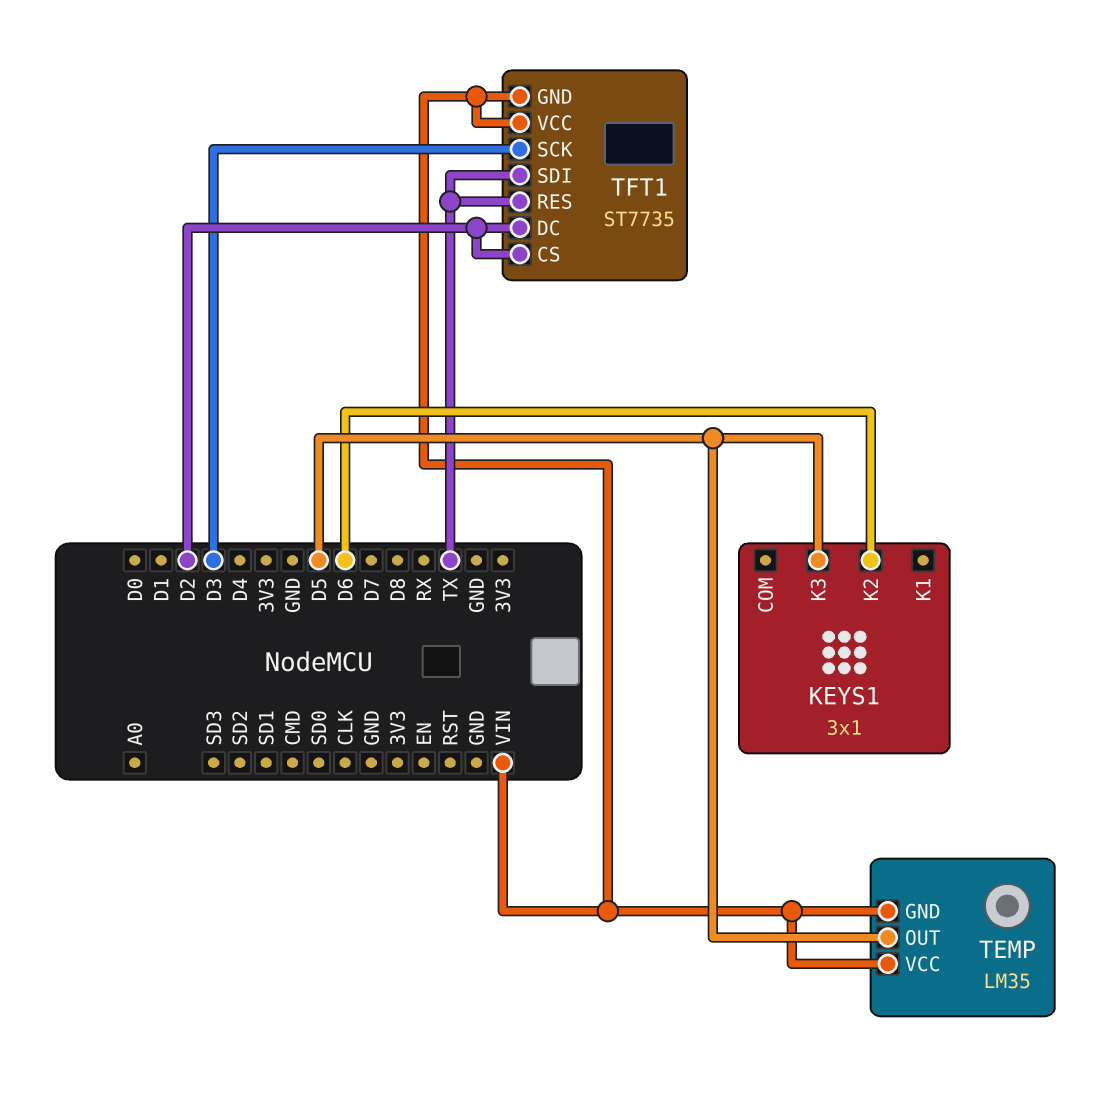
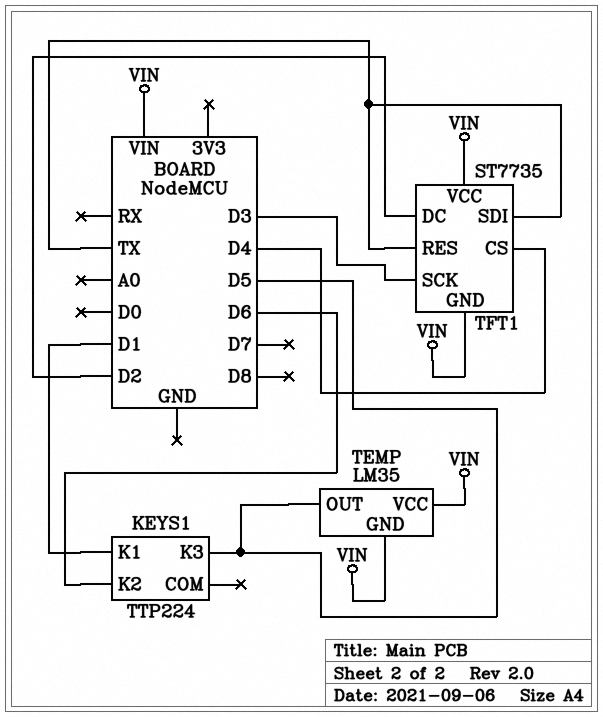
KEYS1: 3x1 -> TTP224
KEYS1 pin K1: none -> D1
TFT1 pin CS: D2 -> D4

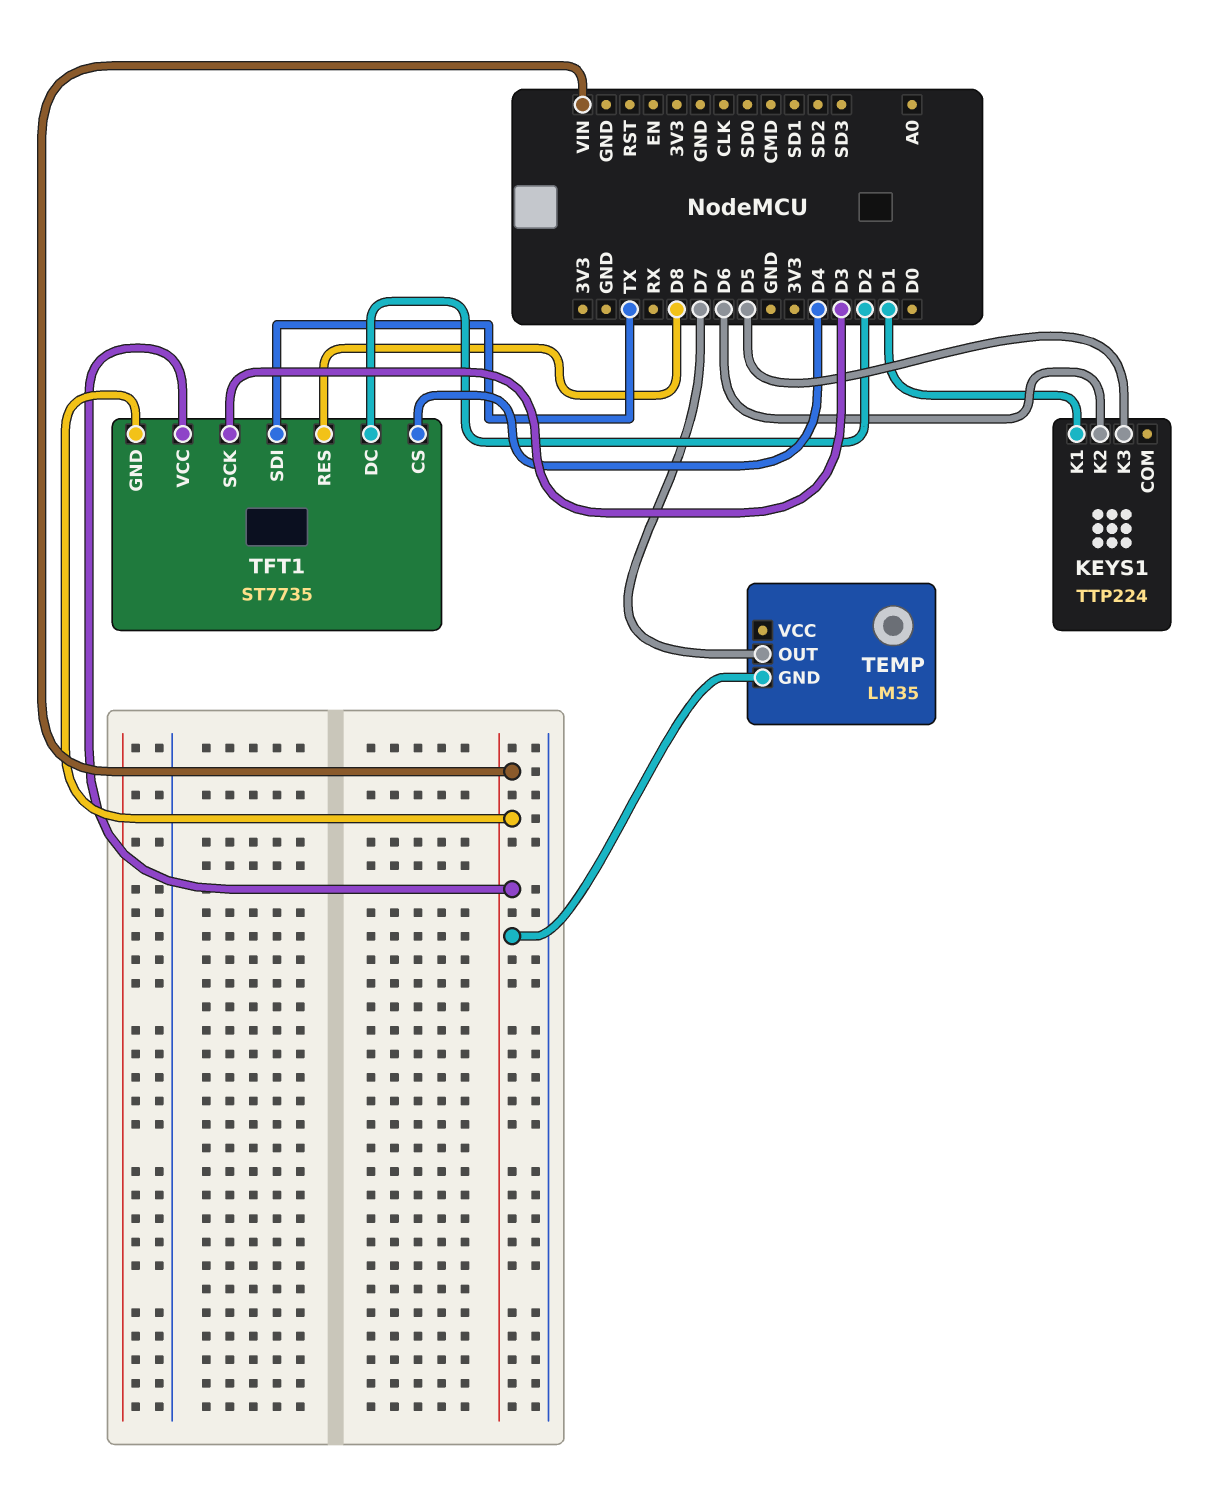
TEMP pin OUT: D5 -> D7
TEMP pin VCC: VIN -> none
TFT1 pin RES: TX -> D8

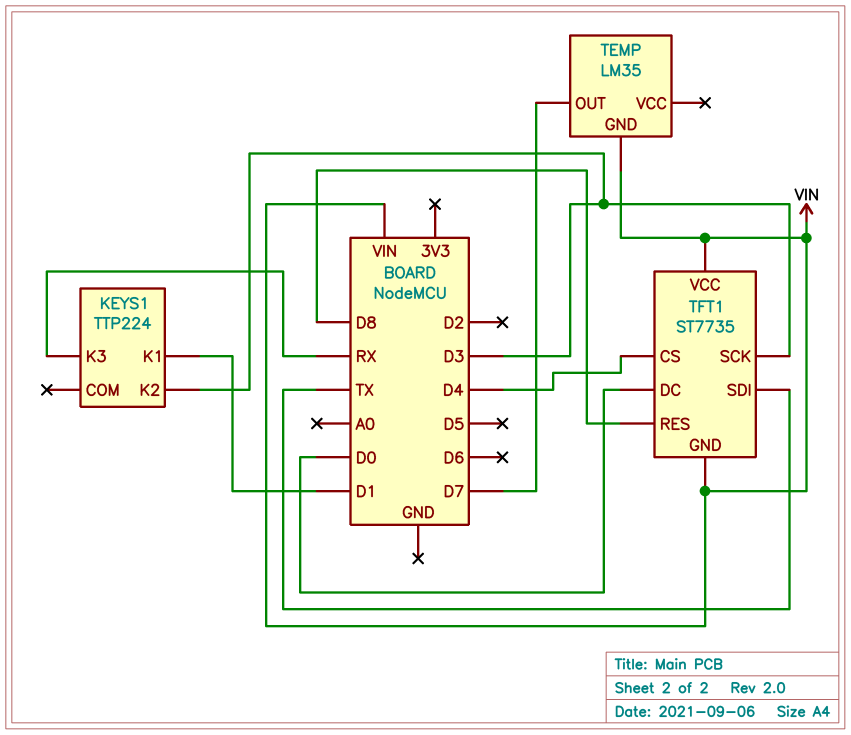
KEYS1 pin K2: D6 -> D3
KEYS1 pin K3: D5 -> RX
TFT1 pin DC: D2 -> D0

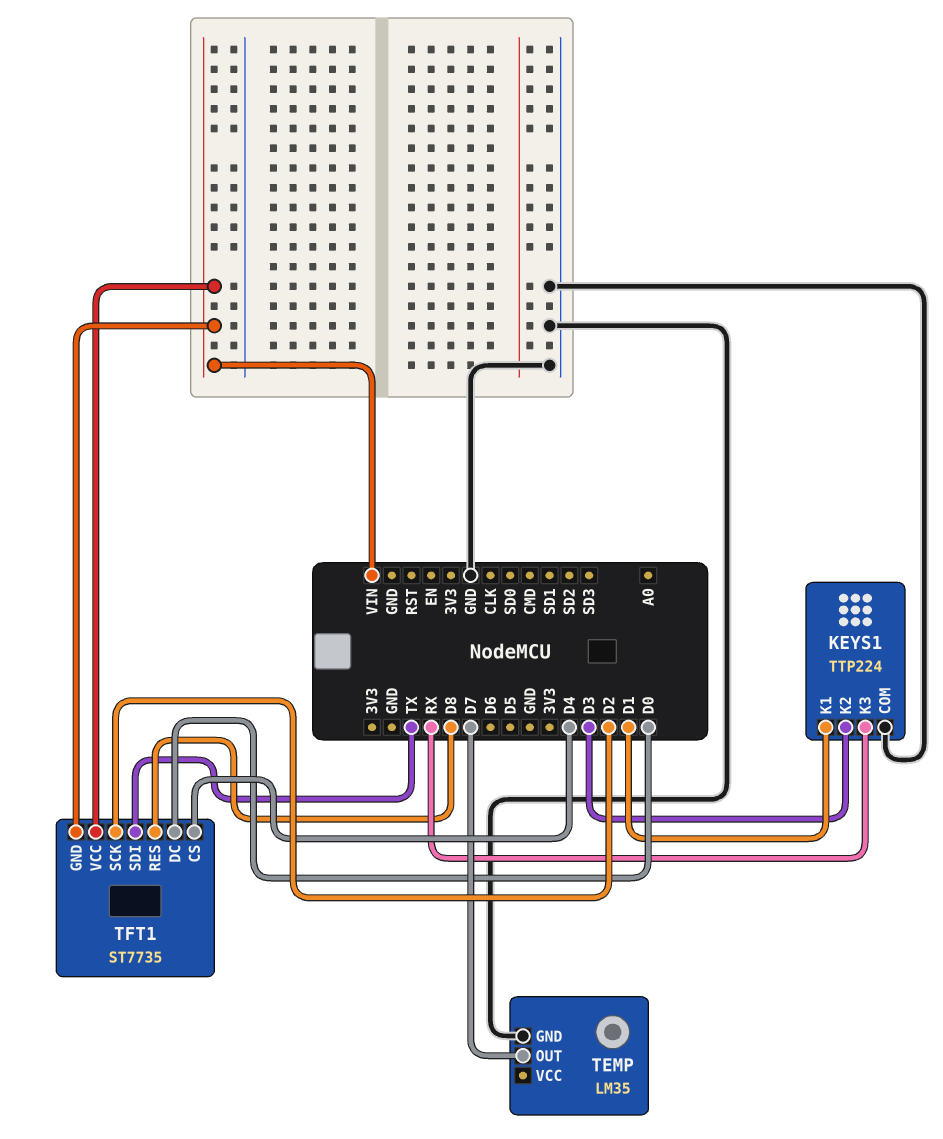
KEYS1 pin COM: none -> GND
TEMP pin GND: VIN -> GND
TFT1 pin SCK: D3 -> D2

